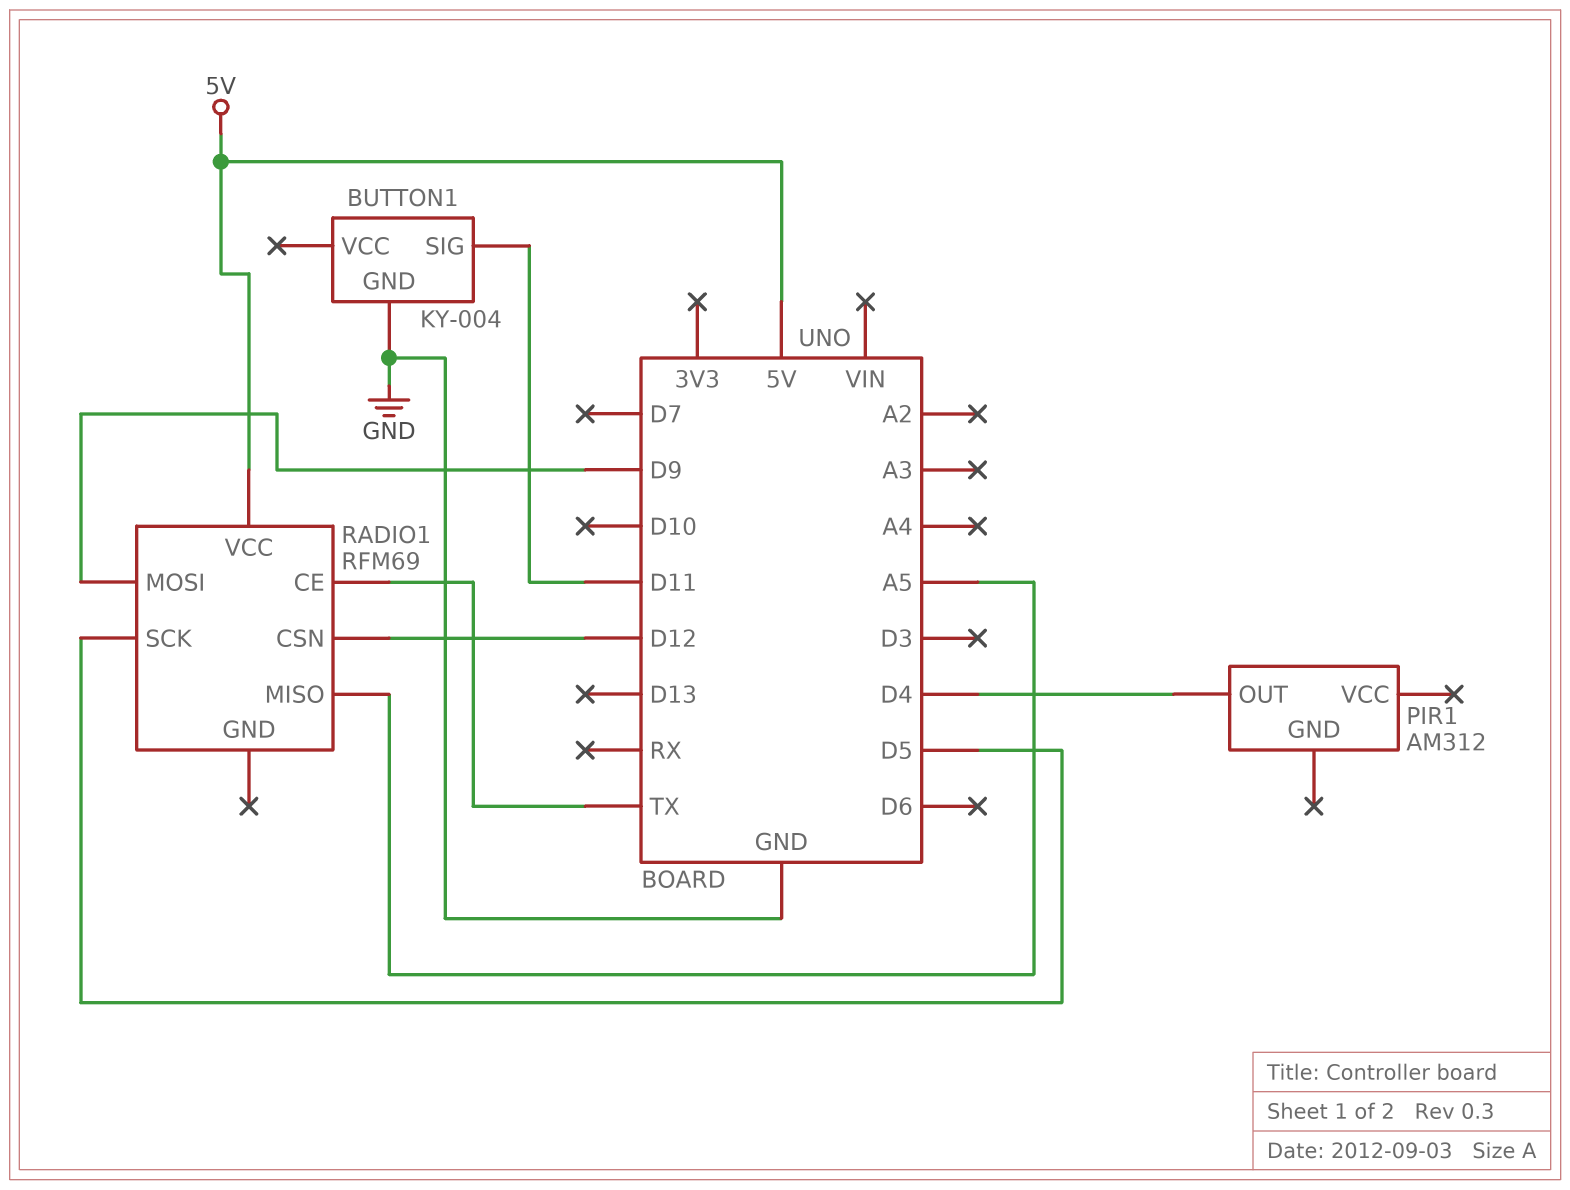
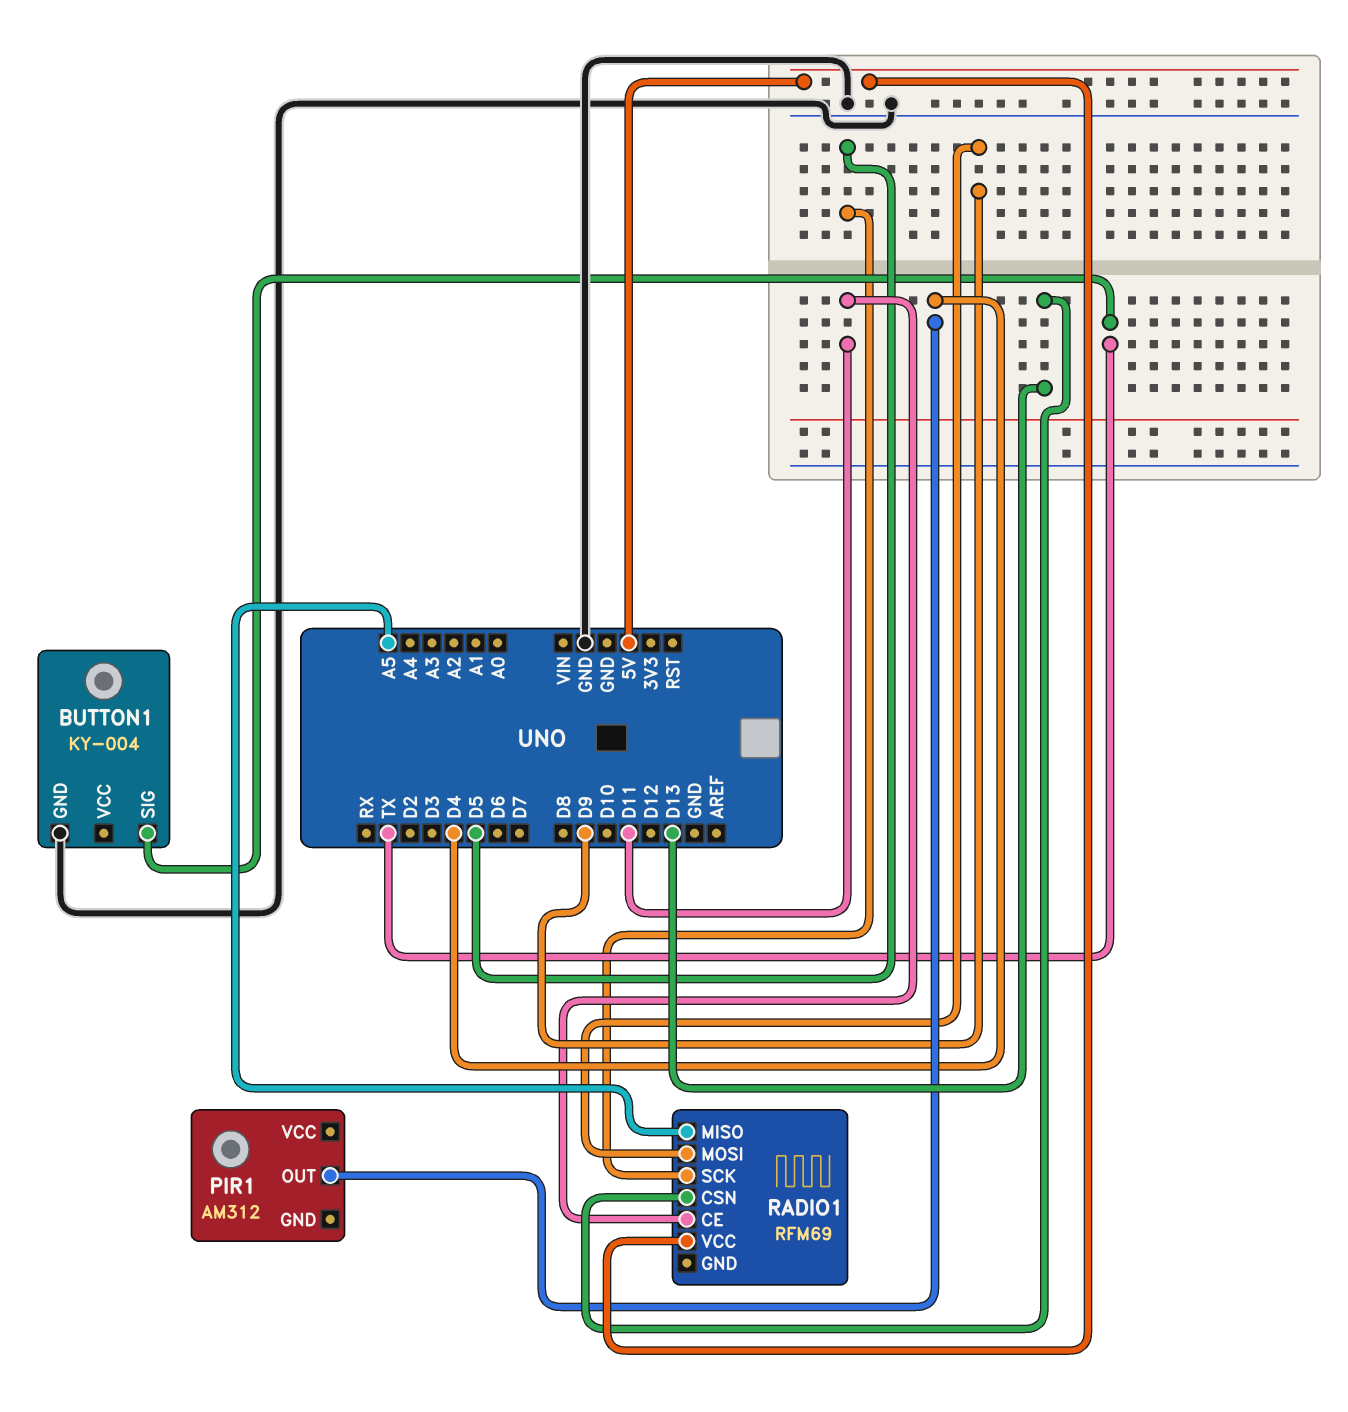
BUTTON1 pin SIG: D11 -> TX
RADIO1 pin CE: TX -> D11
RADIO1 pin CSN: D12 -> D13

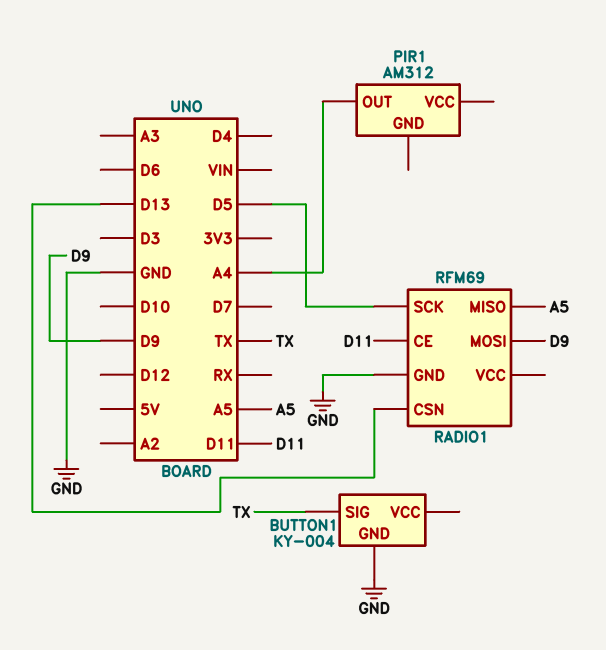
PIR1 pin OUT: D4 -> A4
RADIO1 pin GND: none -> GND
RADIO1 pin VCC: 5V -> none

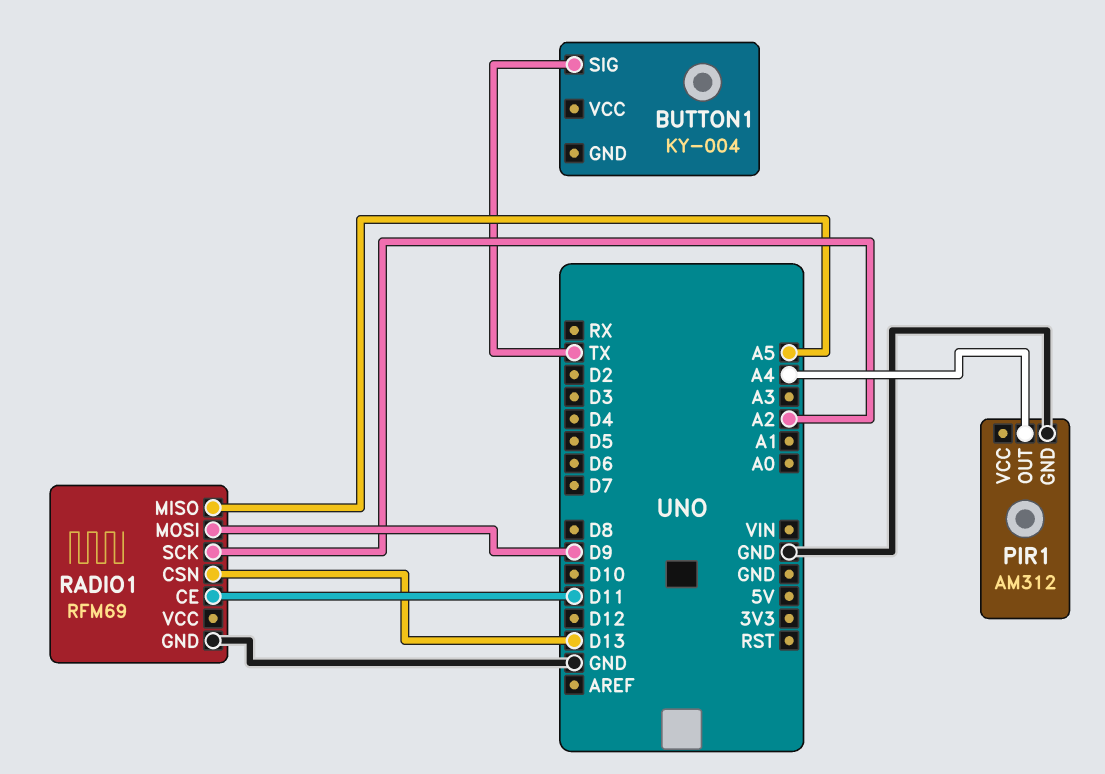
BUTTON1 pin GND: GND -> none
PIR1 pin GND: none -> GND
RADIO1 pin SCK: D5 -> A2

